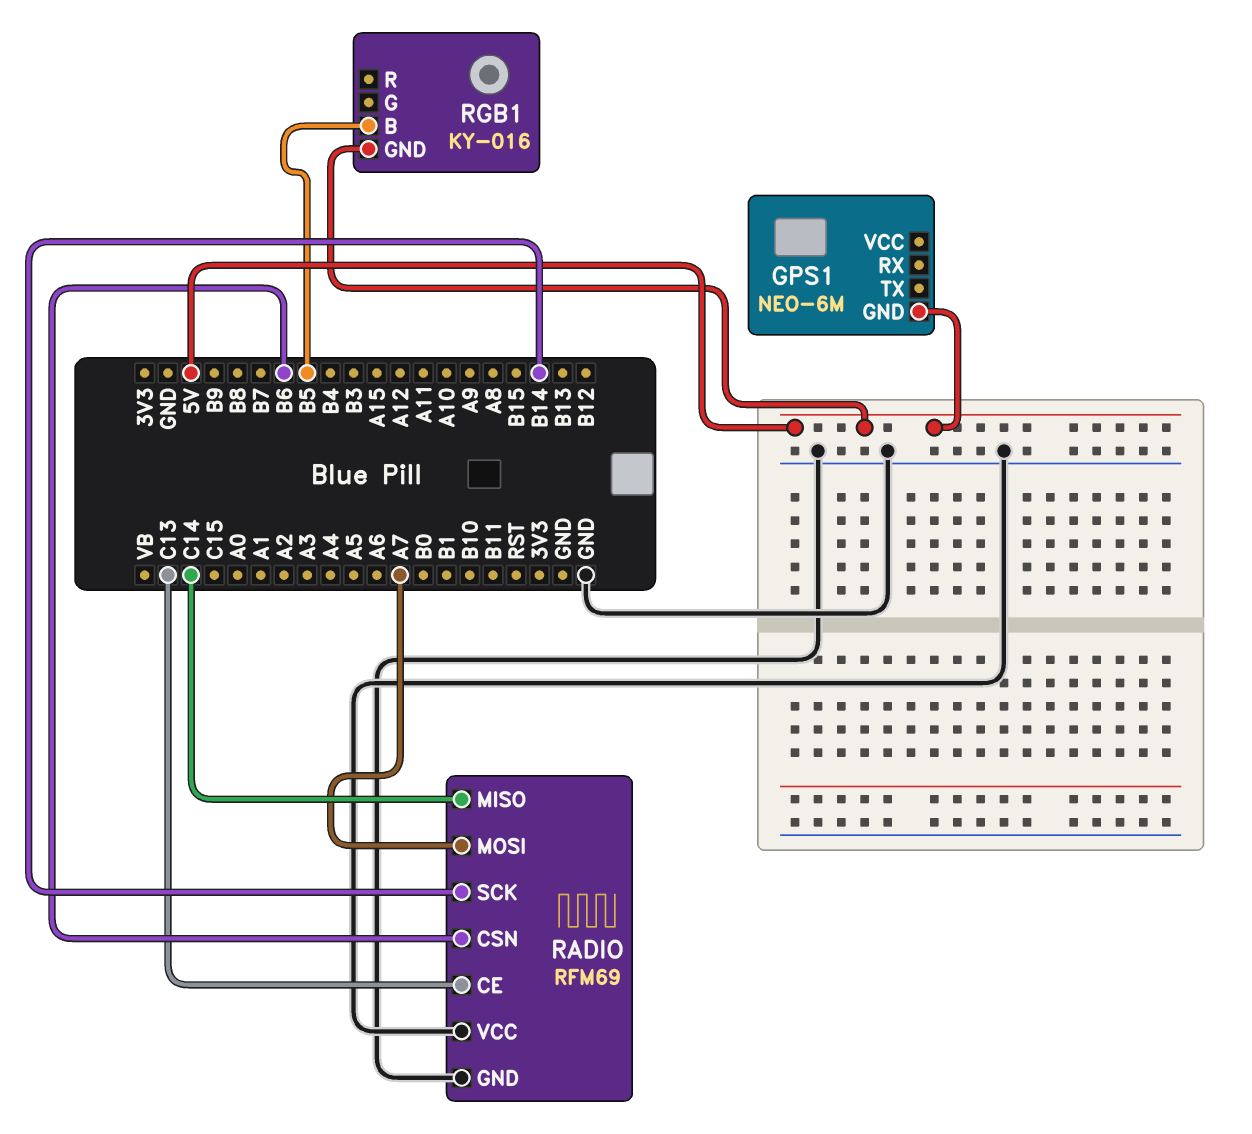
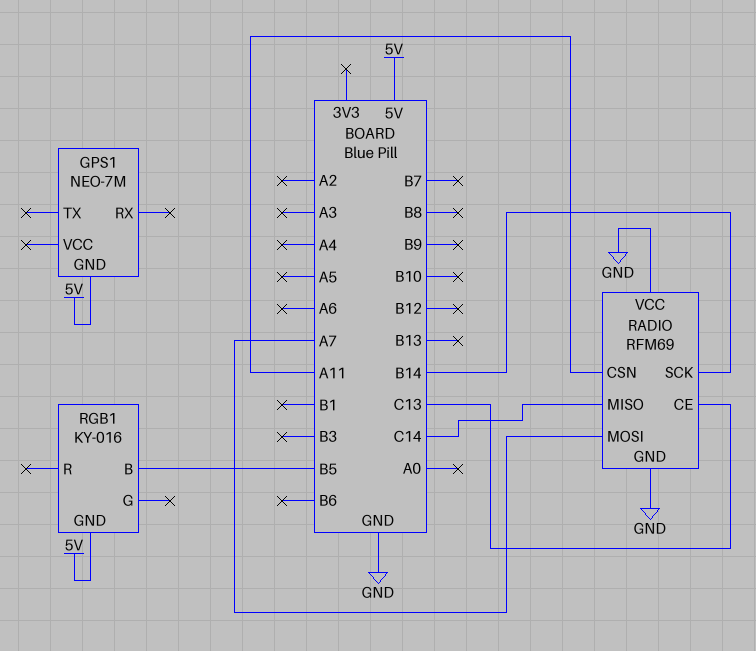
GPS1: NEO-6M -> NEO-7M
RADIO pin CSN: B6 -> A11

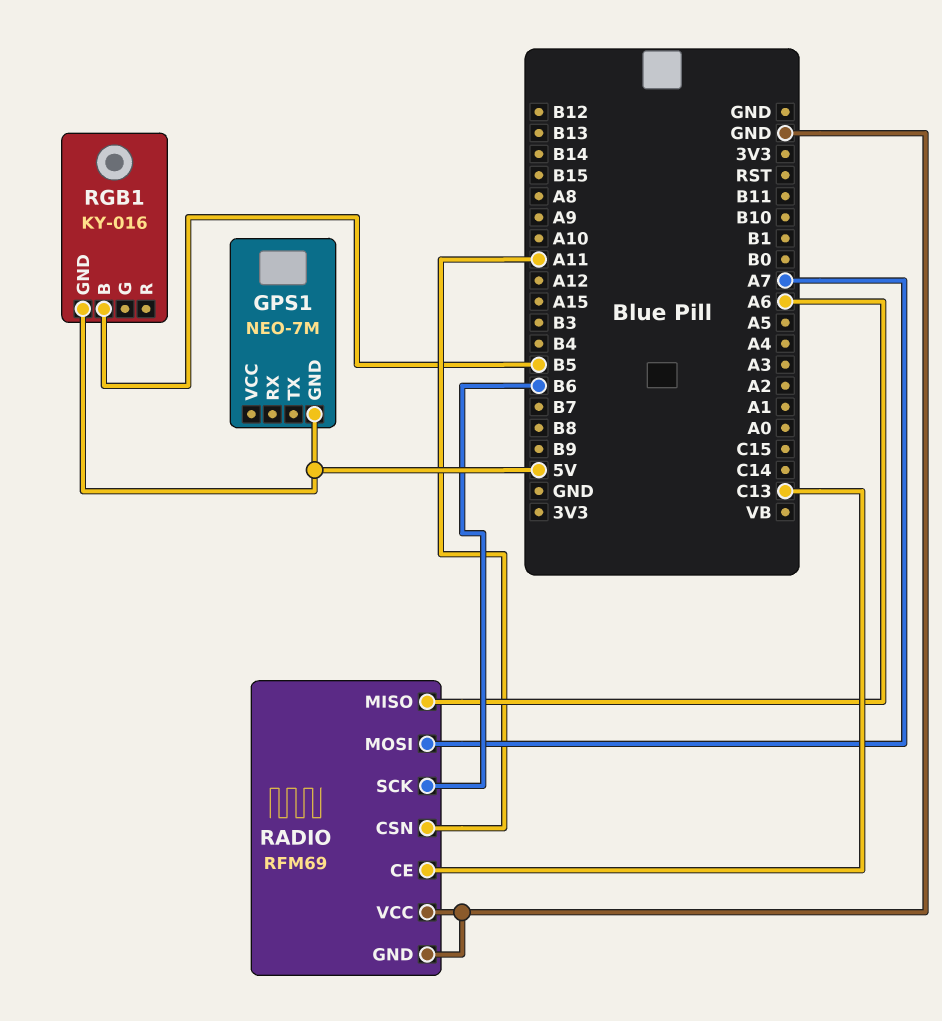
RADIO pin MISO: C14 -> A6
RADIO pin SCK: B14 -> B6

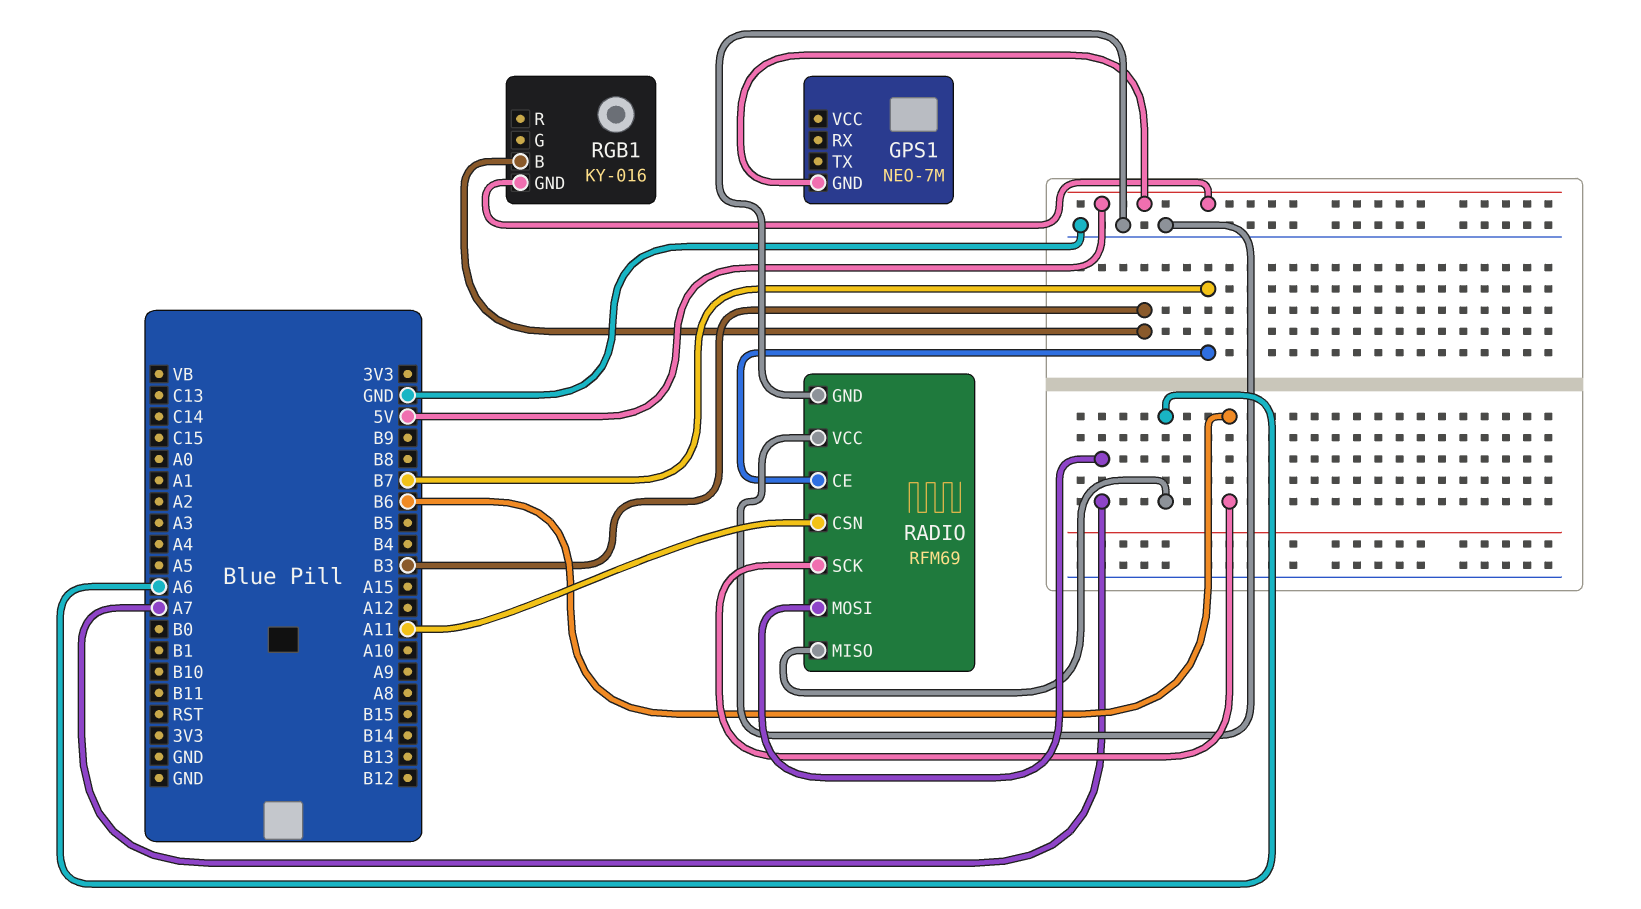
RADIO pin CE: C13 -> B7
RGB1 pin B: B5 -> B3

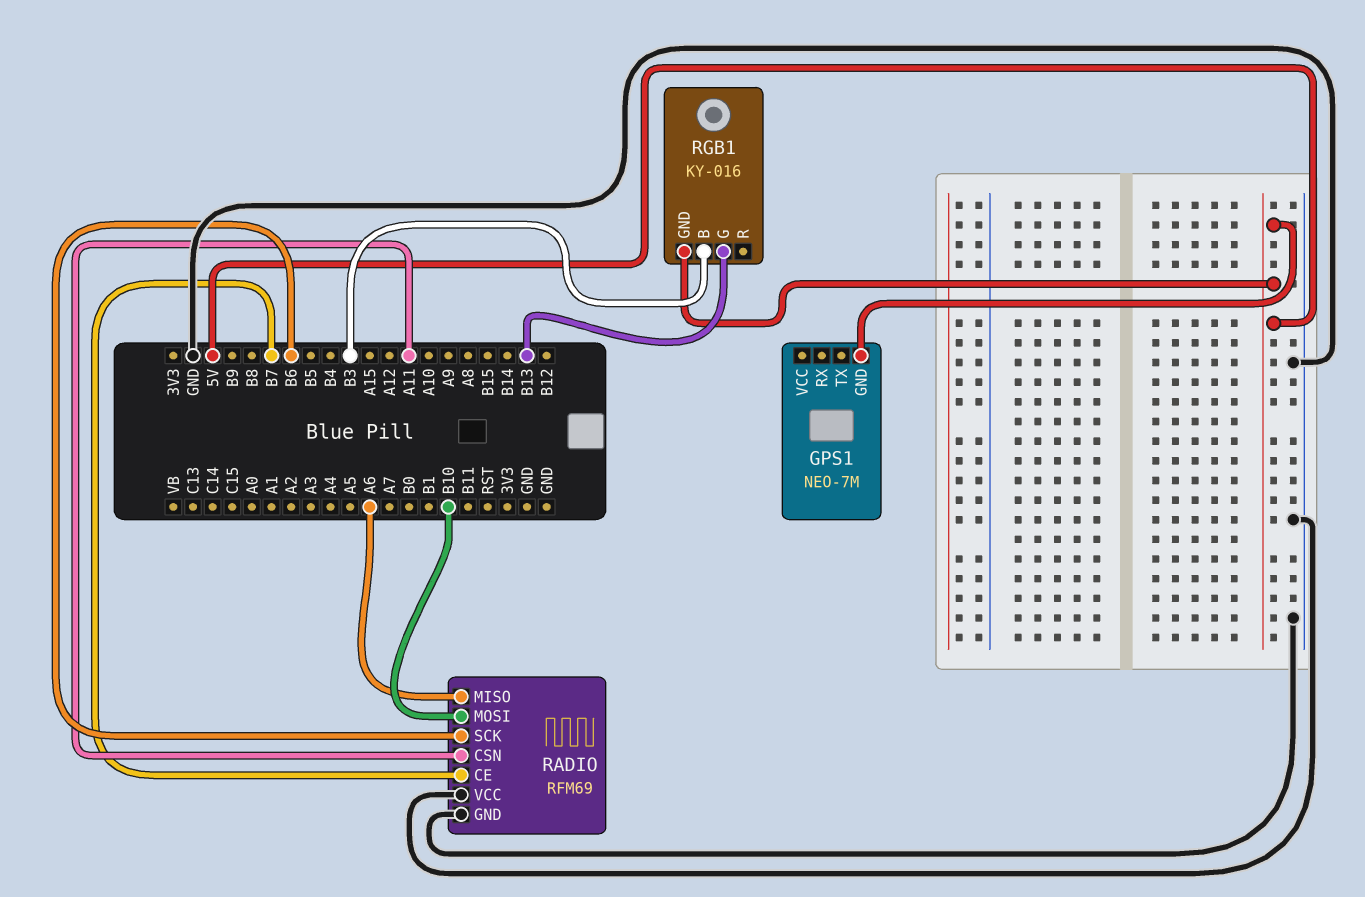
RADIO pin MOSI: A7 -> B10
RGB1 pin G: none -> B13

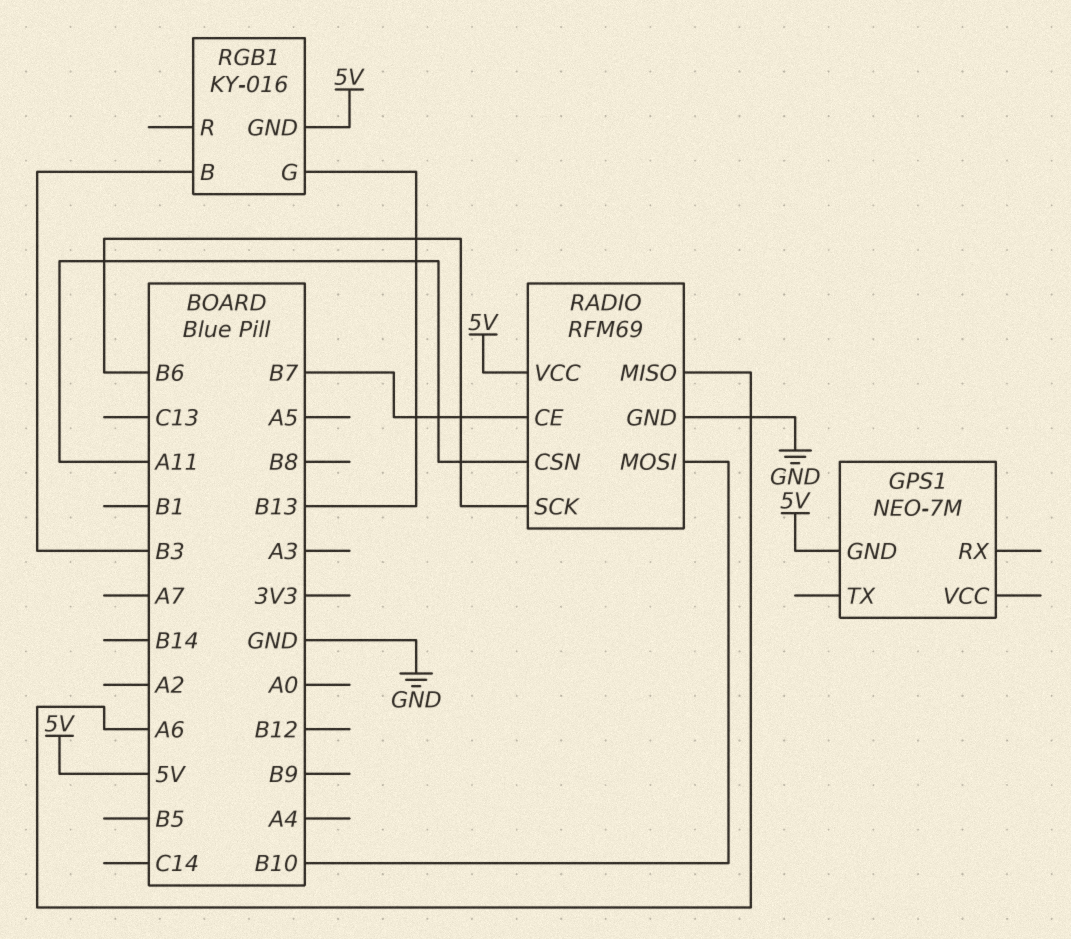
RADIO pin VCC: GND -> 5V

